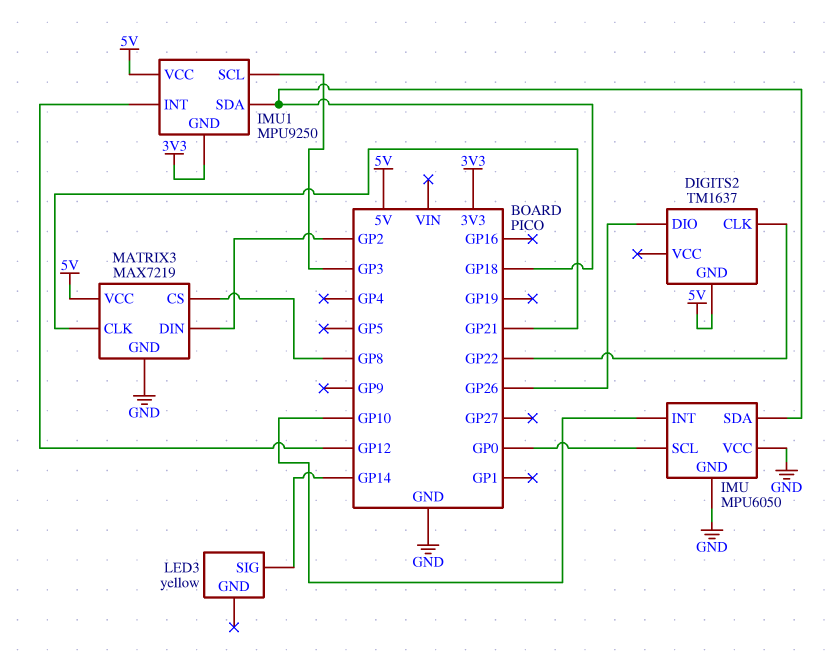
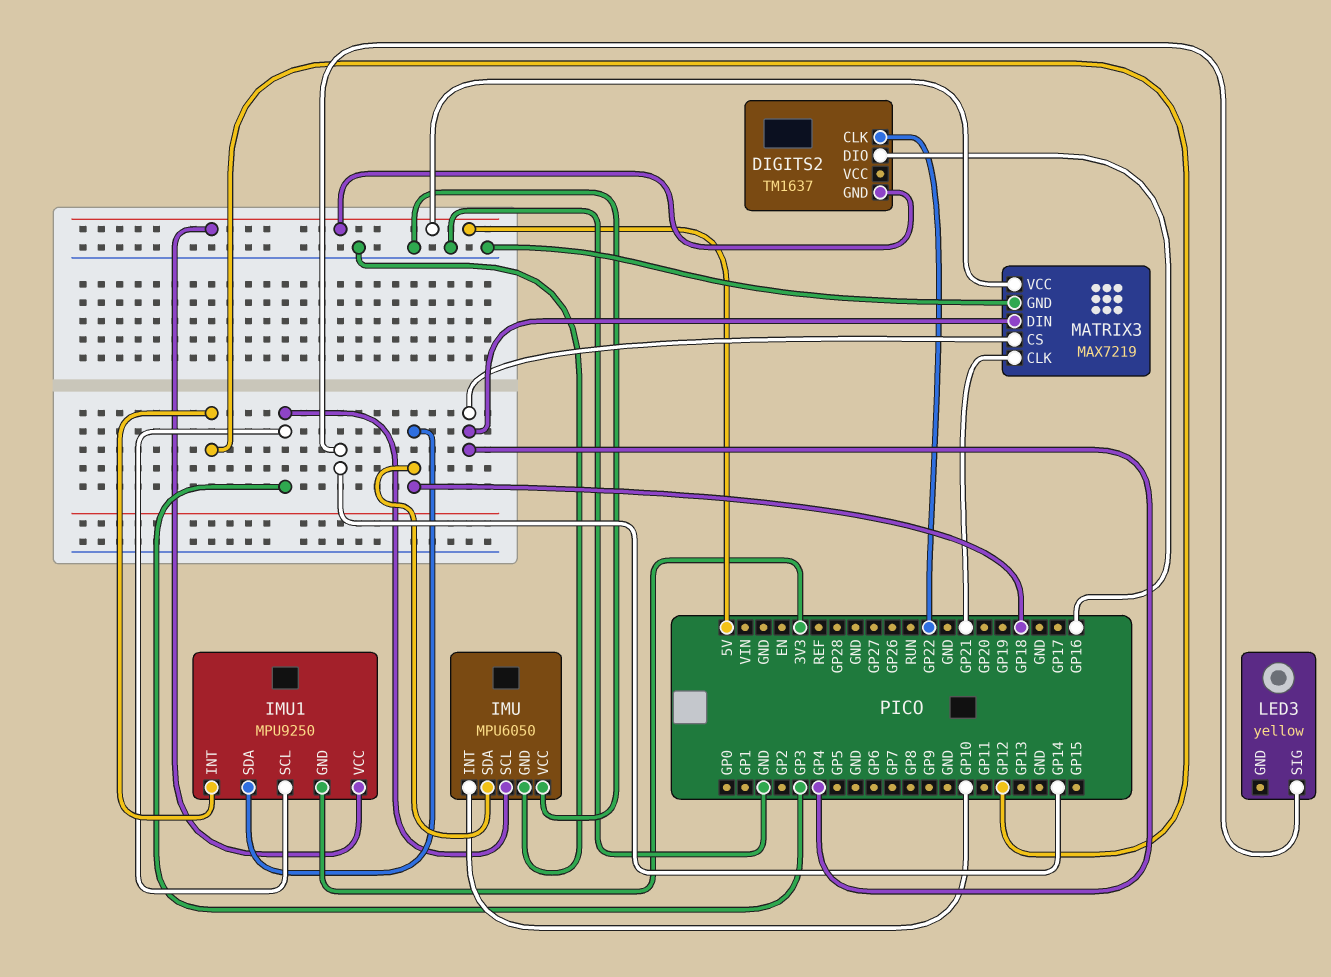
DIGITS2 pin DIO: GP26 -> GP16
IMU pin SCL: GP0 -> GP3
MATRIX3 pin CS: GP8 -> GP4
MATRIX3 pin DIN: GP2 -> GP4

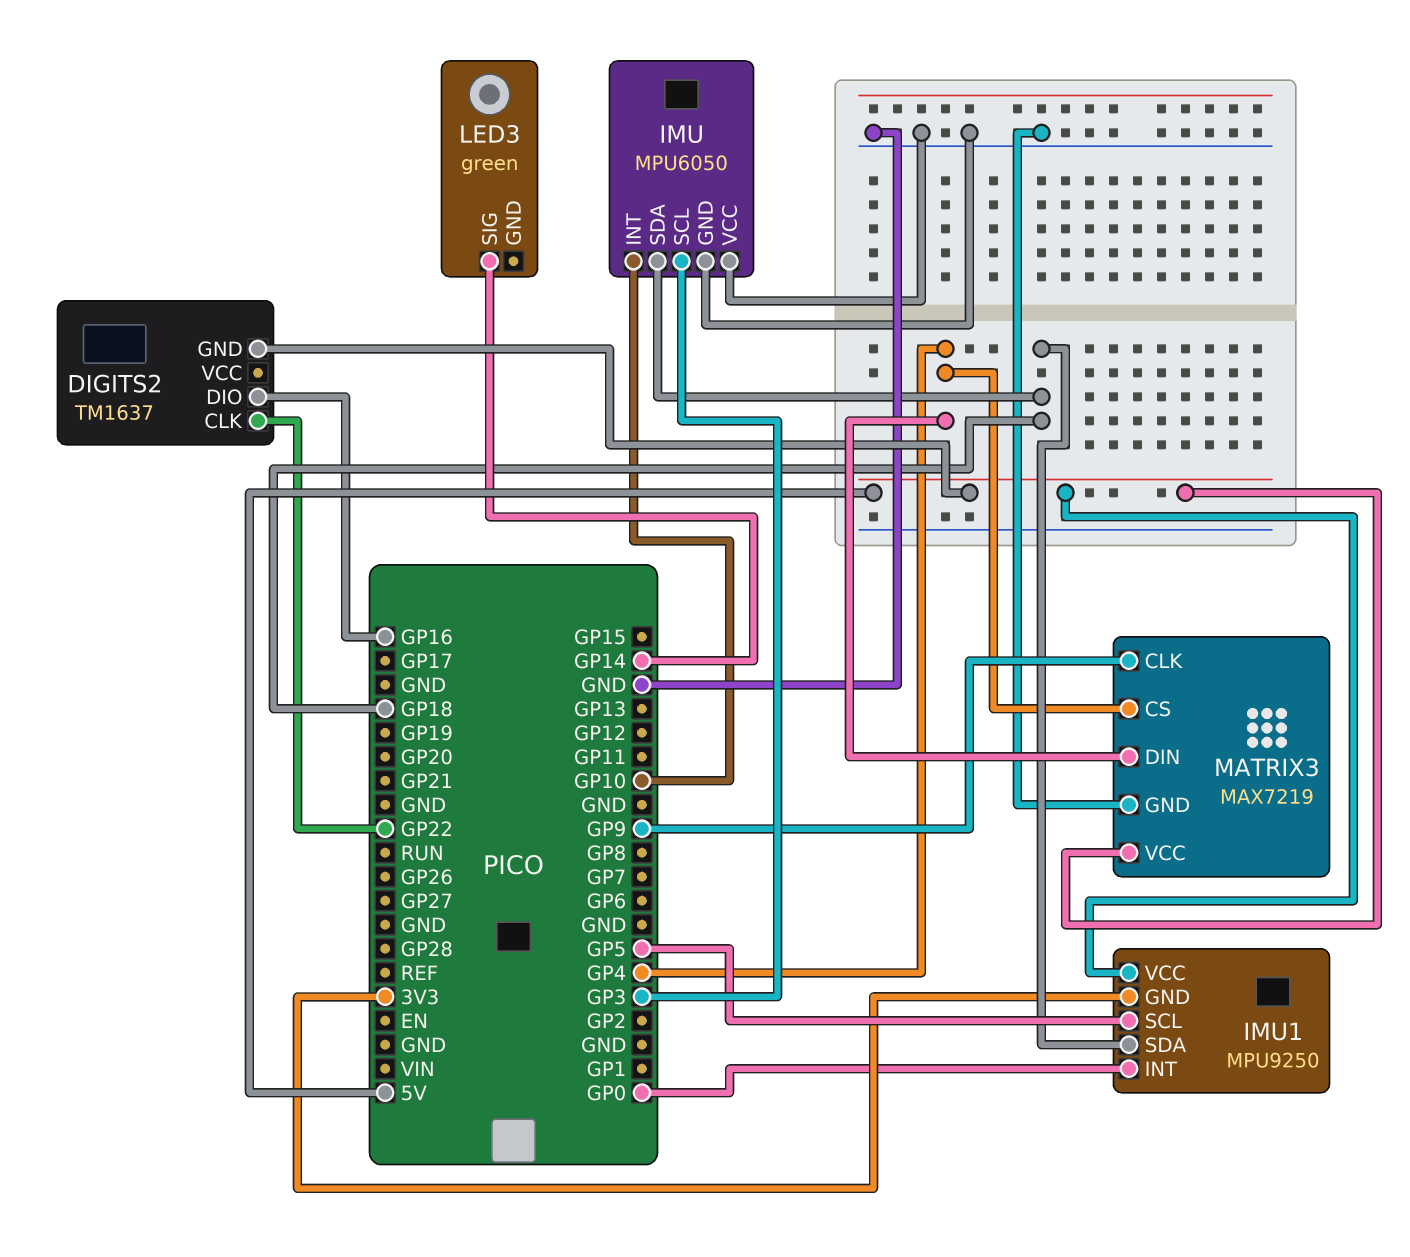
IMU1 pin INT: GP12 -> GP0
IMU1 pin SCL: GP3 -> GP5
LED3: yellow -> green
MATRIX3 pin CLK: GP21 -> GP9

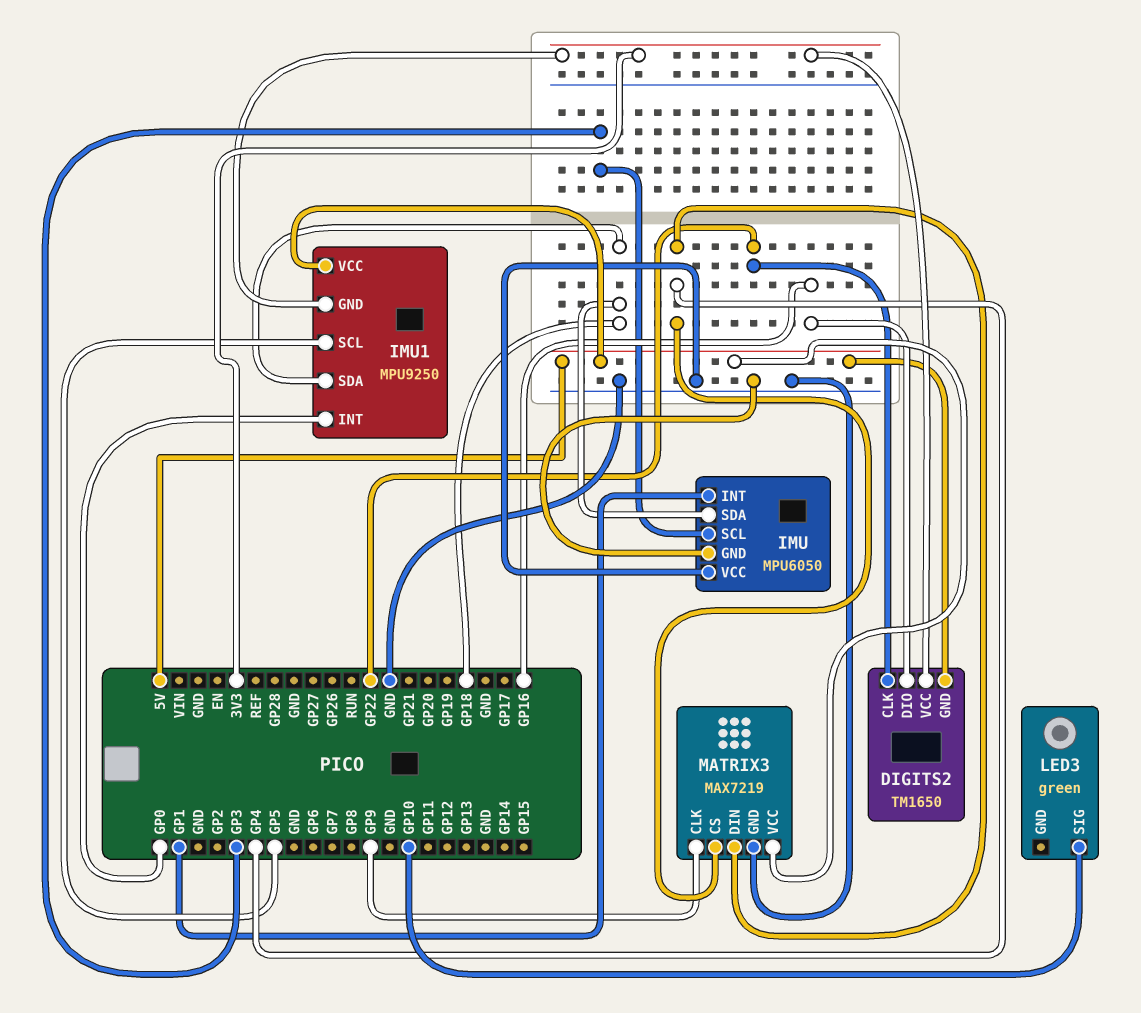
DIGITS2: TM1637 -> TM1650
DIGITS2 pin VCC: none -> 3V3
IMU pin INT: GP10 -> GP1
LED3 pin SIG: GP14 -> GP10

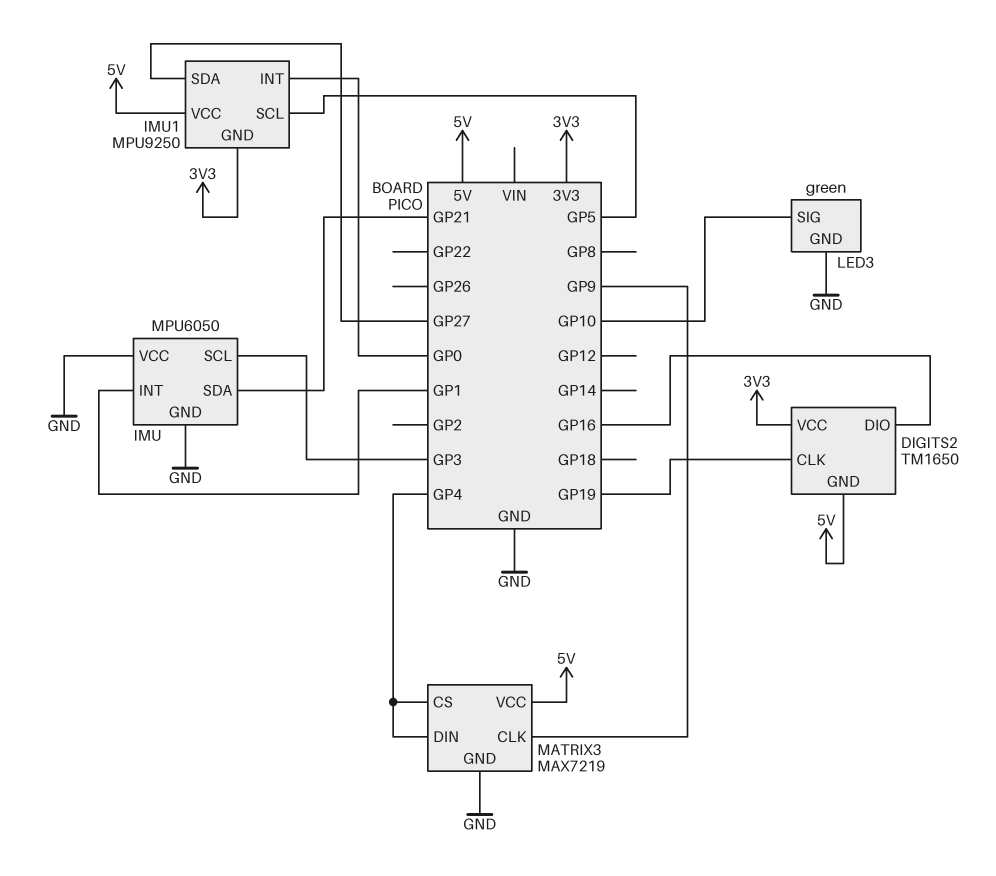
DIGITS2 pin CLK: GP22 -> GP19
IMU pin SDA: GP18 -> GP21
IMU1 pin SDA: GP18 -> GP27
LED3 pin GND: none -> GND

